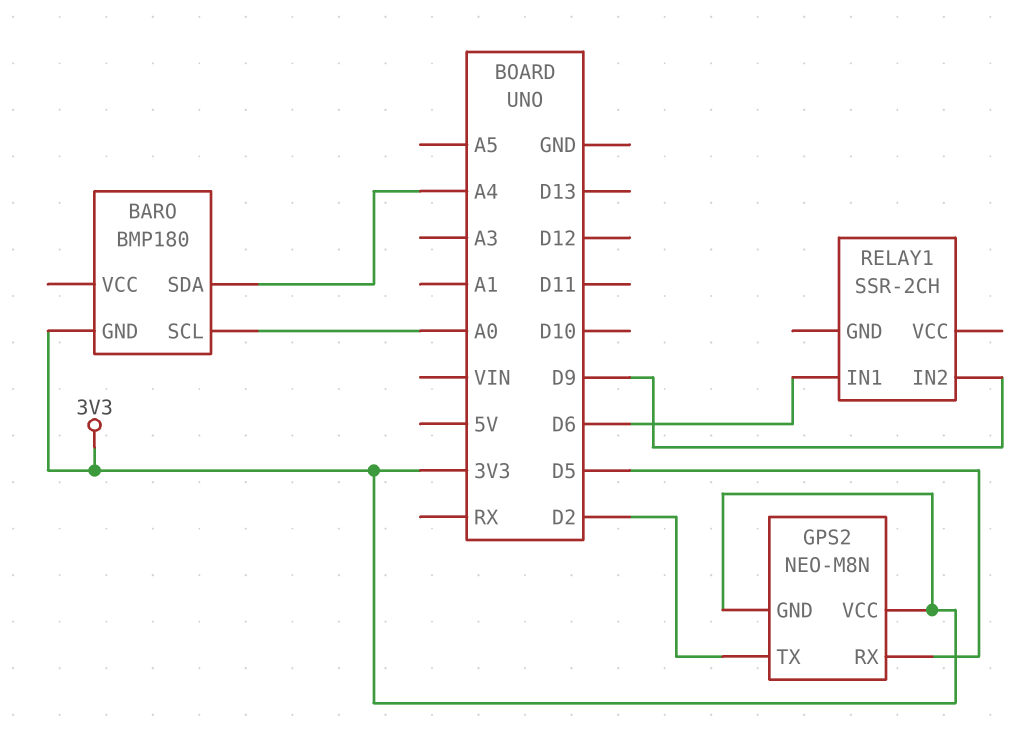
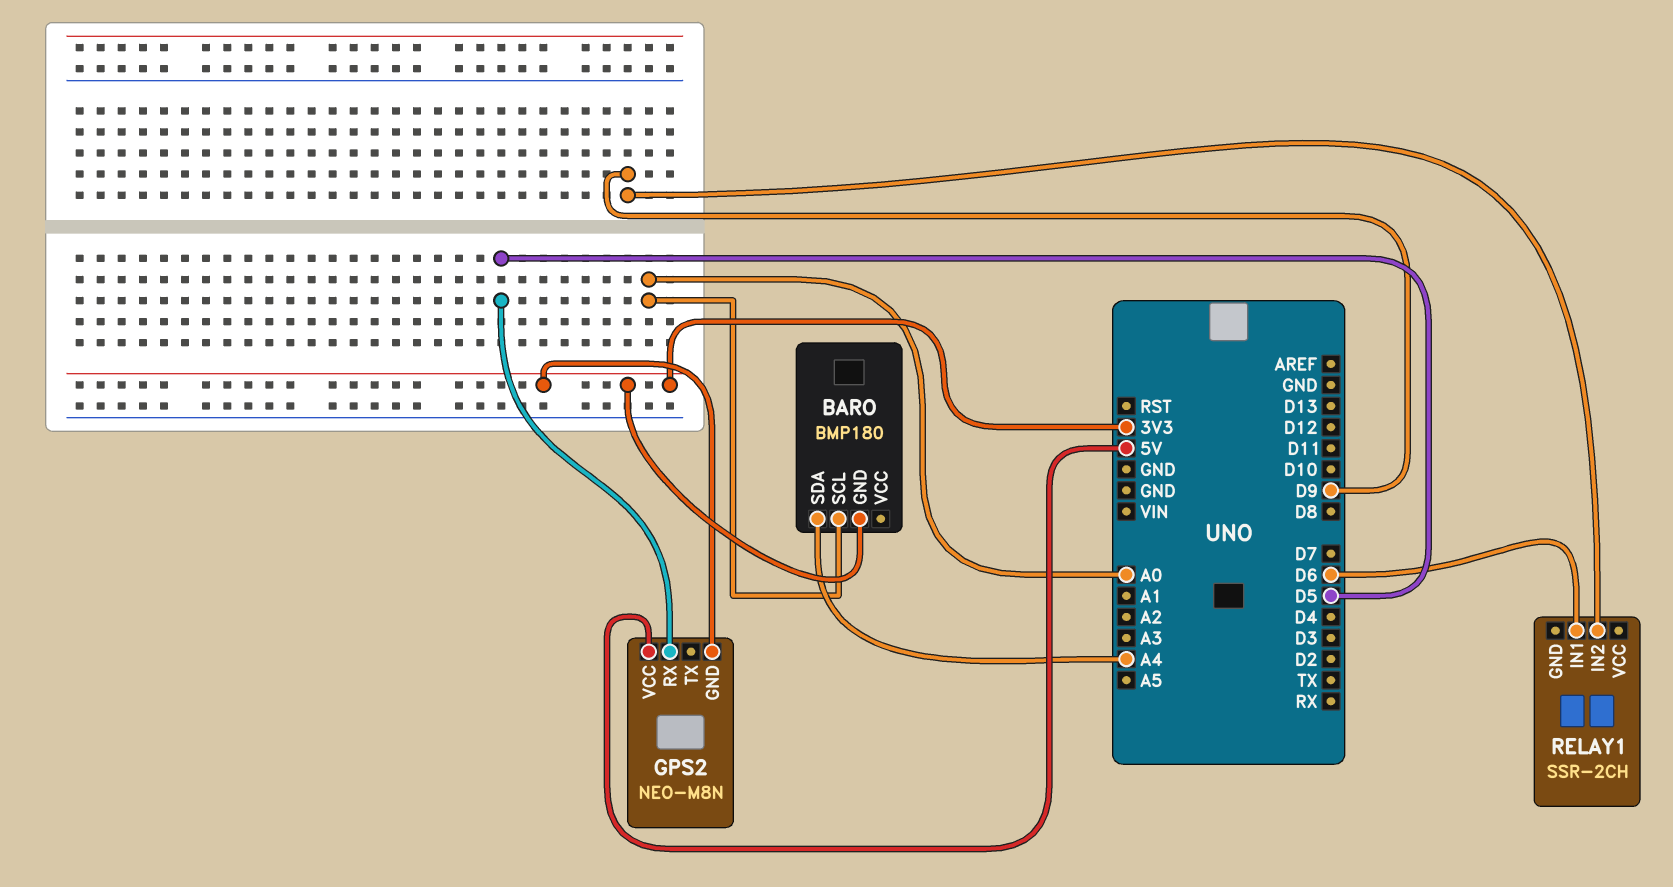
GPS2 pin TX: D2 -> none
GPS2 pin VCC: 3V3 -> 5V

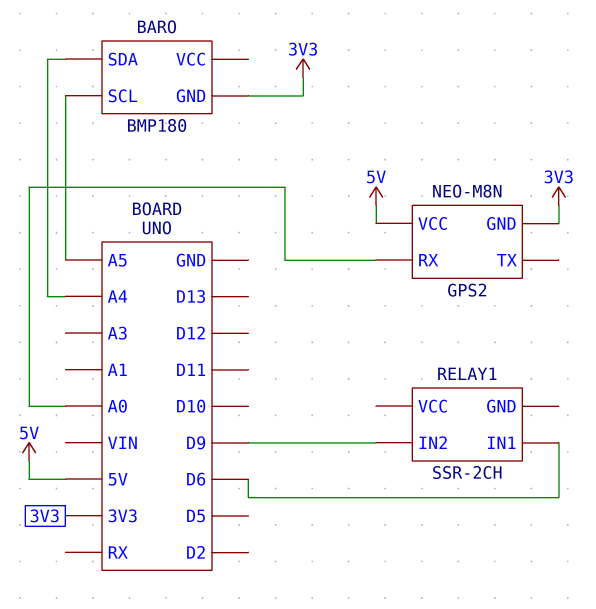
BARO pin SCL: A0 -> A5
GPS2 pin RX: D5 -> A0

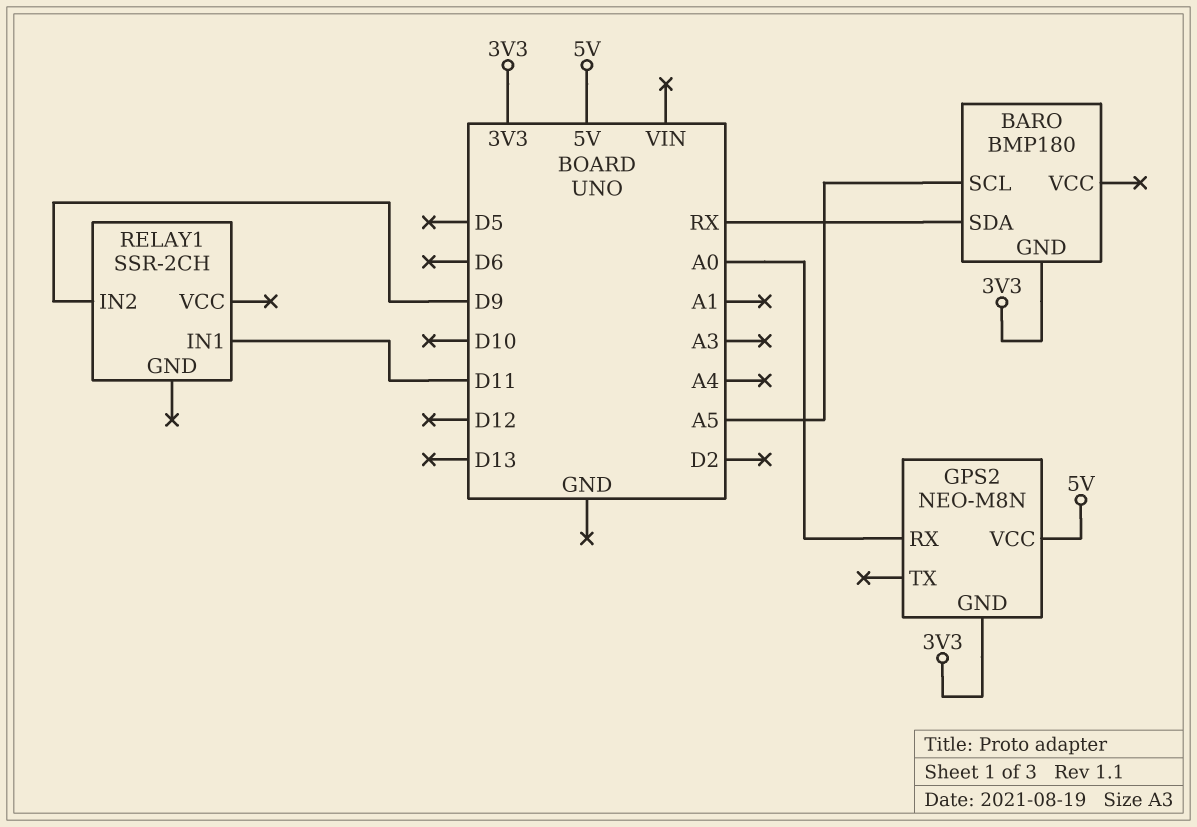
BARO pin SDA: A4 -> RX
RELAY1 pin IN1: D6 -> D11

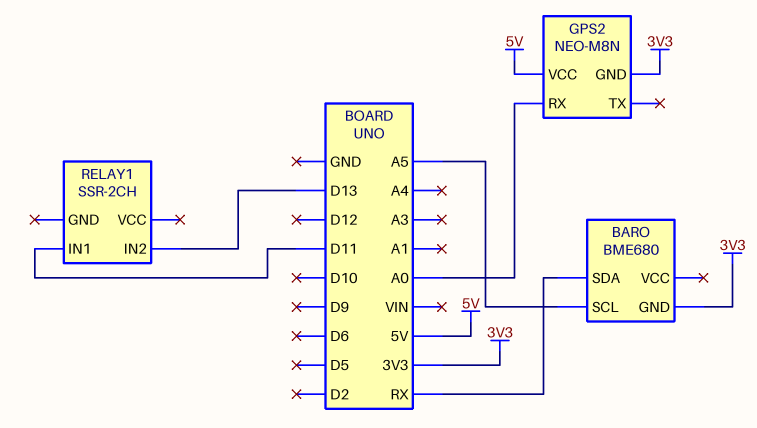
BARO: BMP180 -> BME680
RELAY1 pin IN2: D9 -> D13

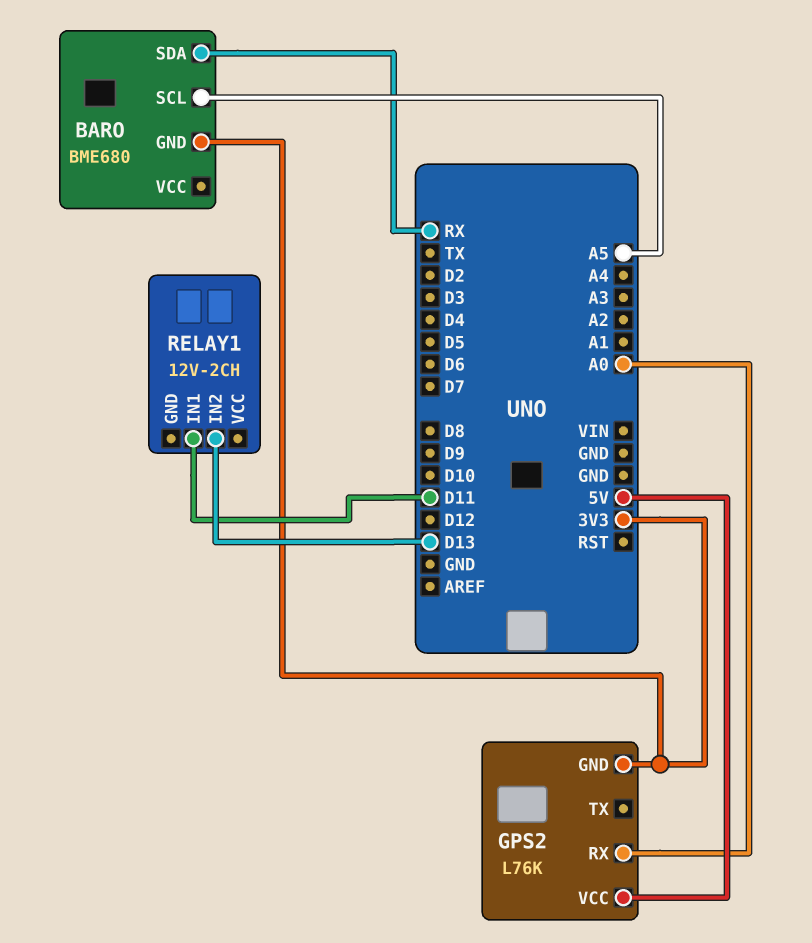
GPS2: NEO-M8N -> L76K
RELAY1: SSR-2CH -> 12V-2CH

